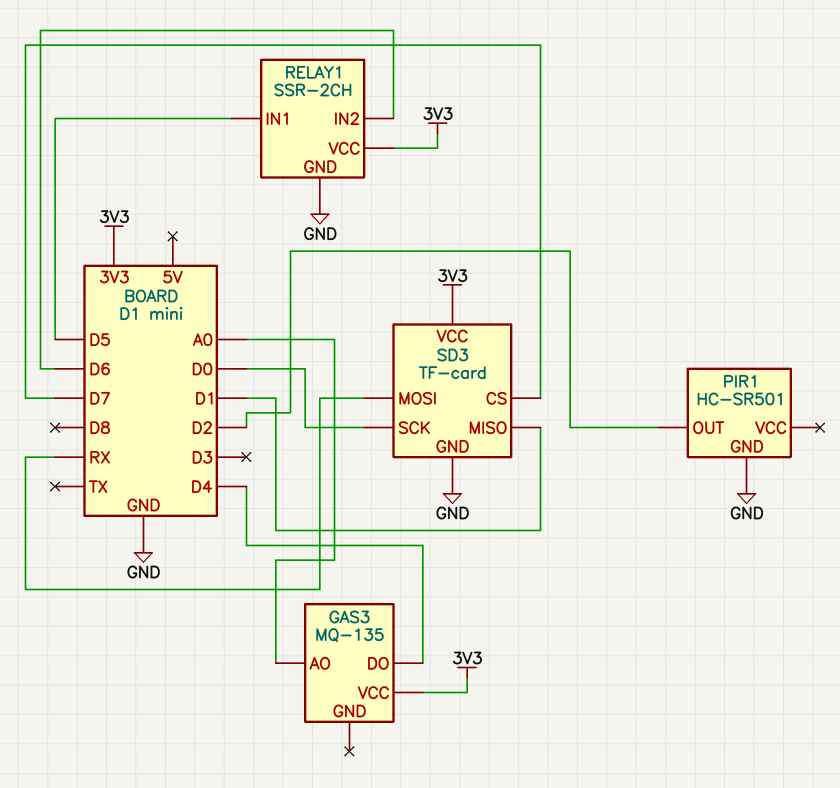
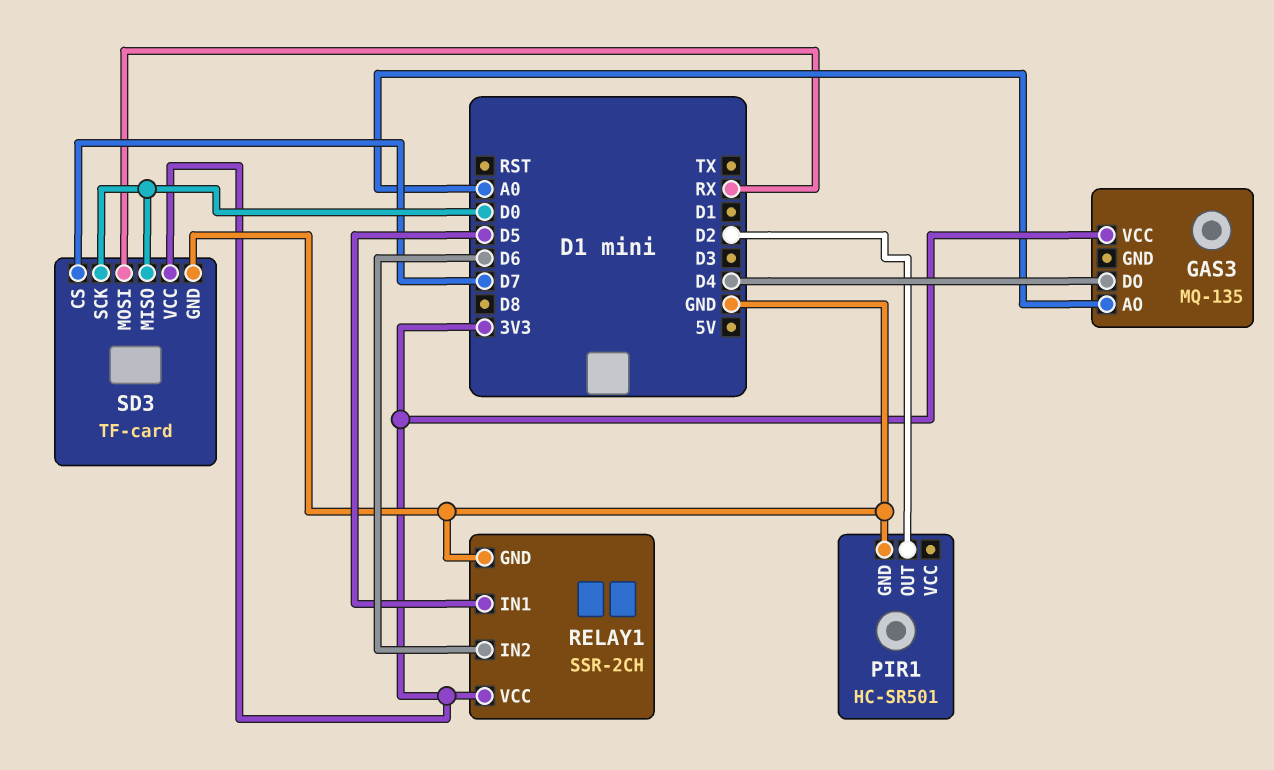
SD3 pin MISO: D1 -> D0

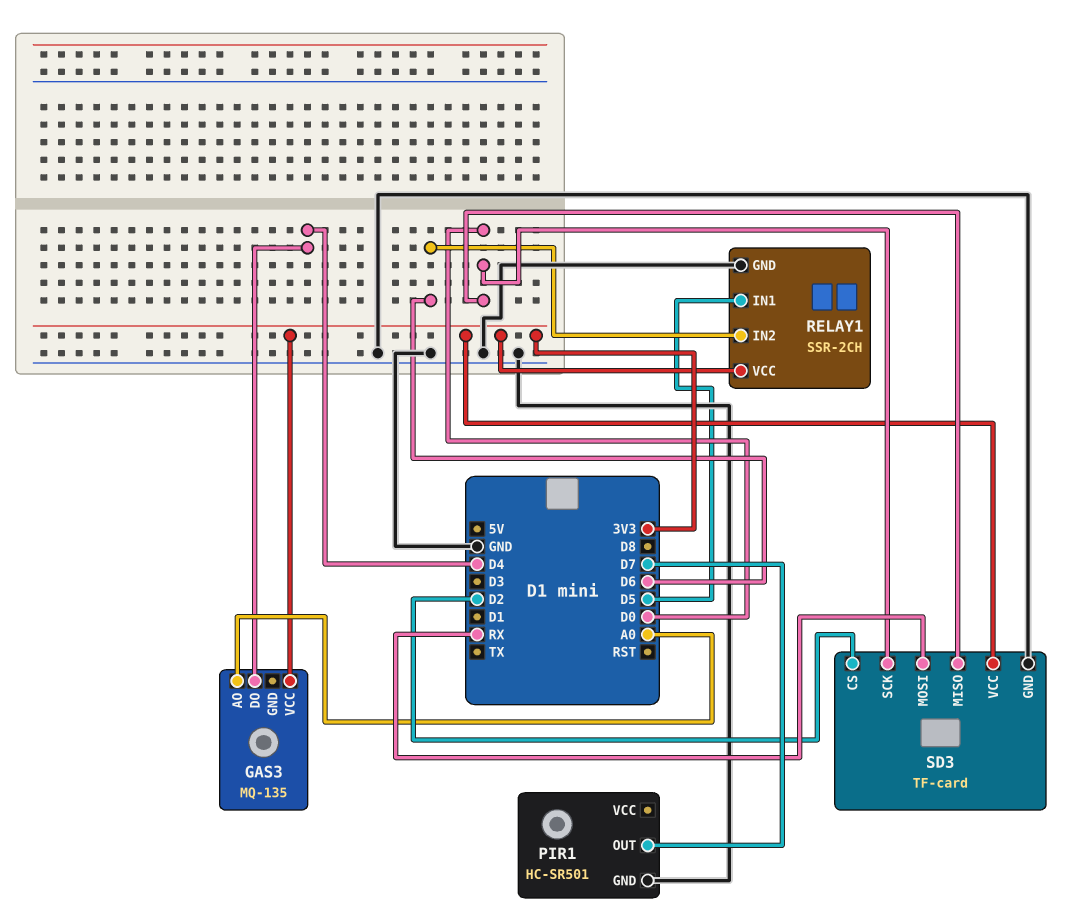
PIR1 pin OUT: D2 -> D7
SD3 pin CS: D7 -> D2

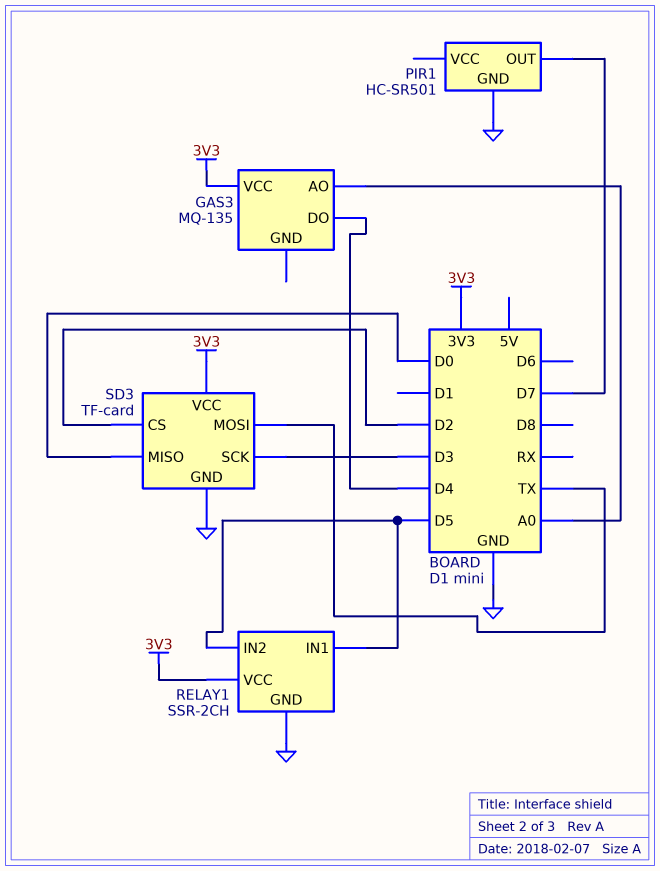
RELAY1 pin IN2: D6 -> D5
SD3 pin MOSI: RX -> TX
SD3 pin SCK: D0 -> D3

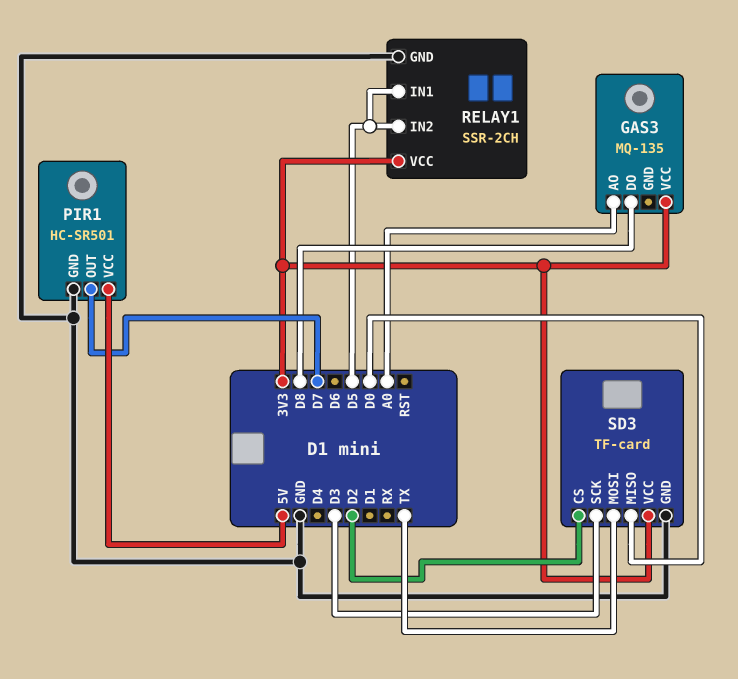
GAS3 pin DO: D4 -> D8
PIR1 pin VCC: none -> 5V

